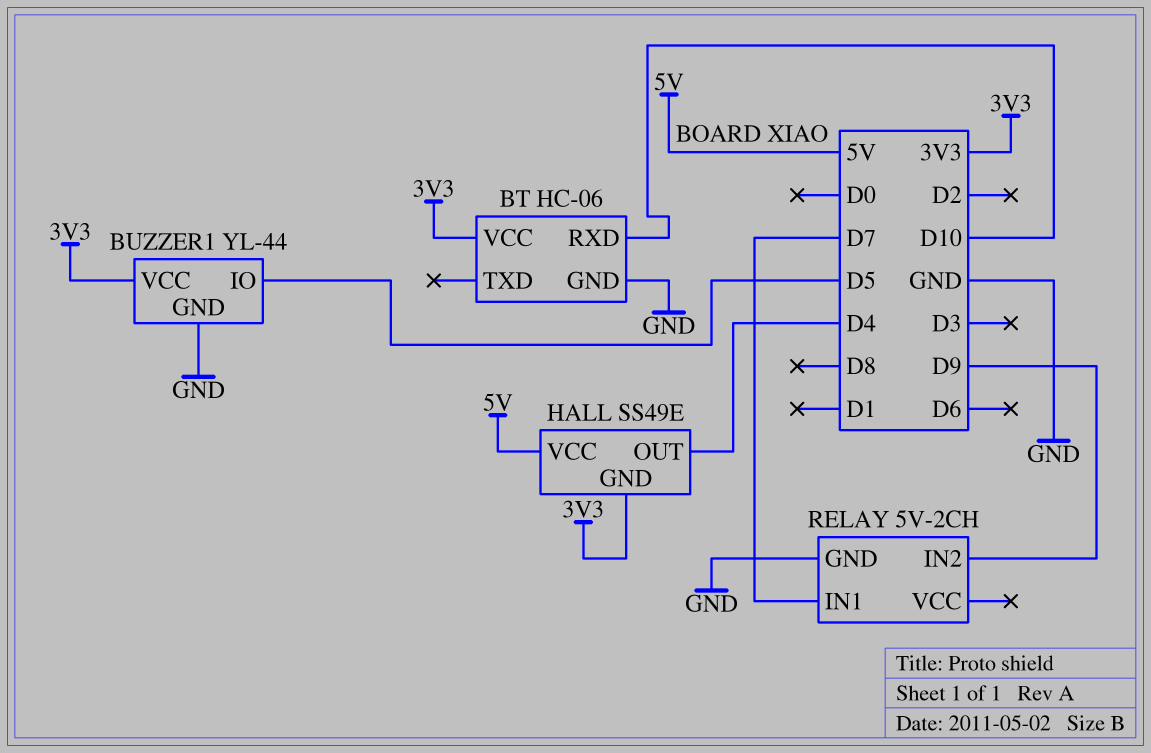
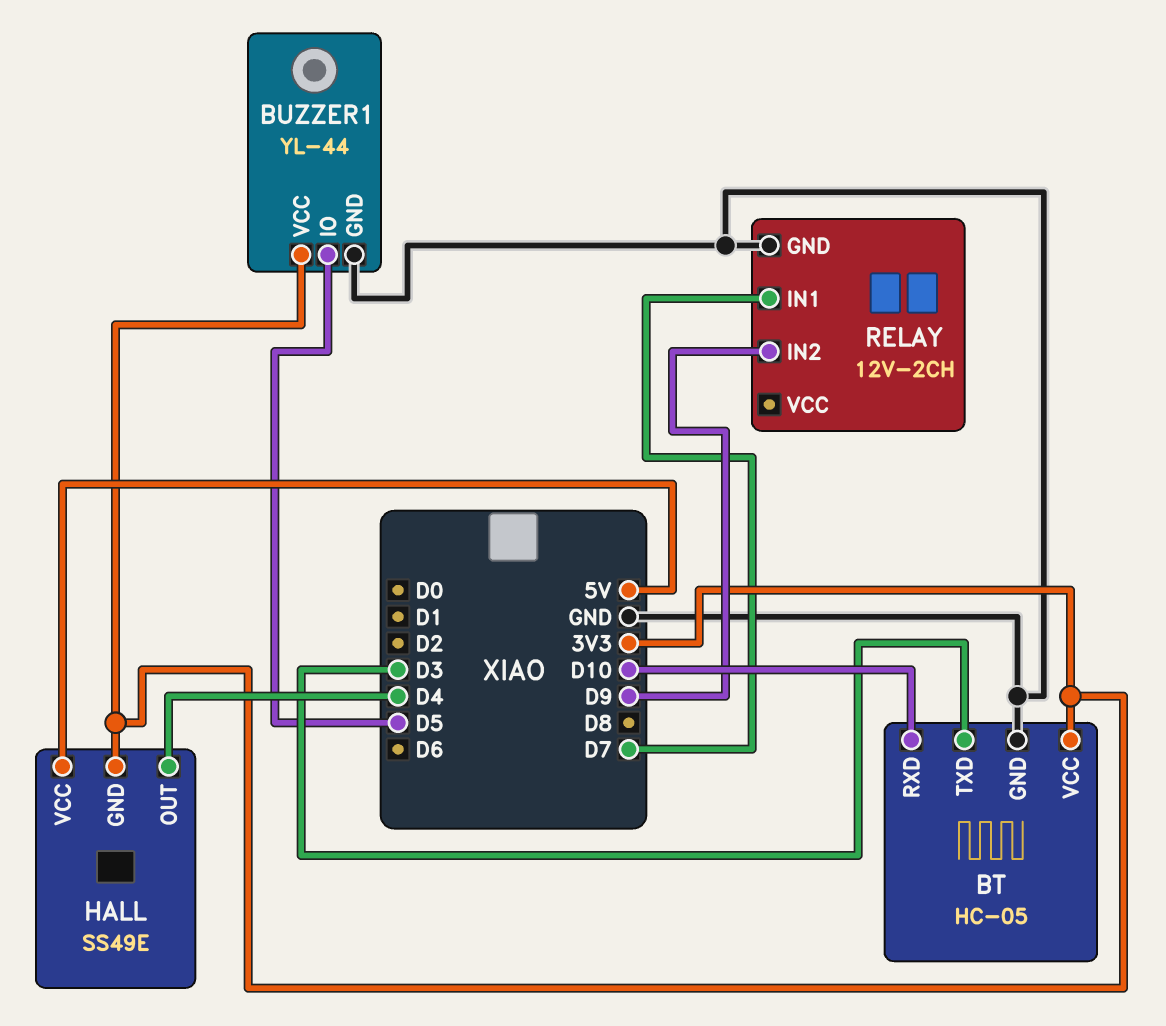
BT: HC-06 -> HC-05
BT pin TXD: none -> D3
RELAY: 5V-2CH -> 12V-2CH

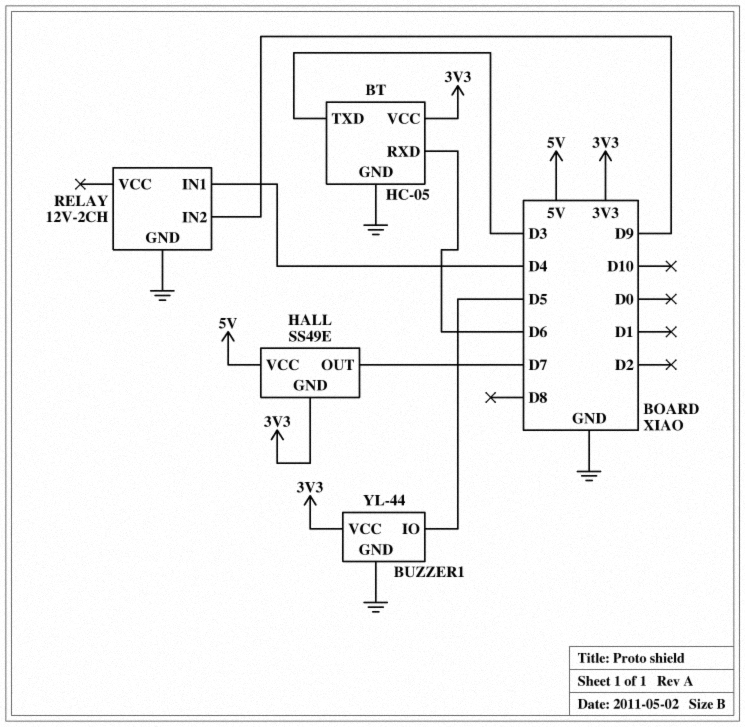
BT pin RXD: D10 -> D6
HALL pin OUT: D4 -> D7
RELAY pin IN1: D7 -> D4

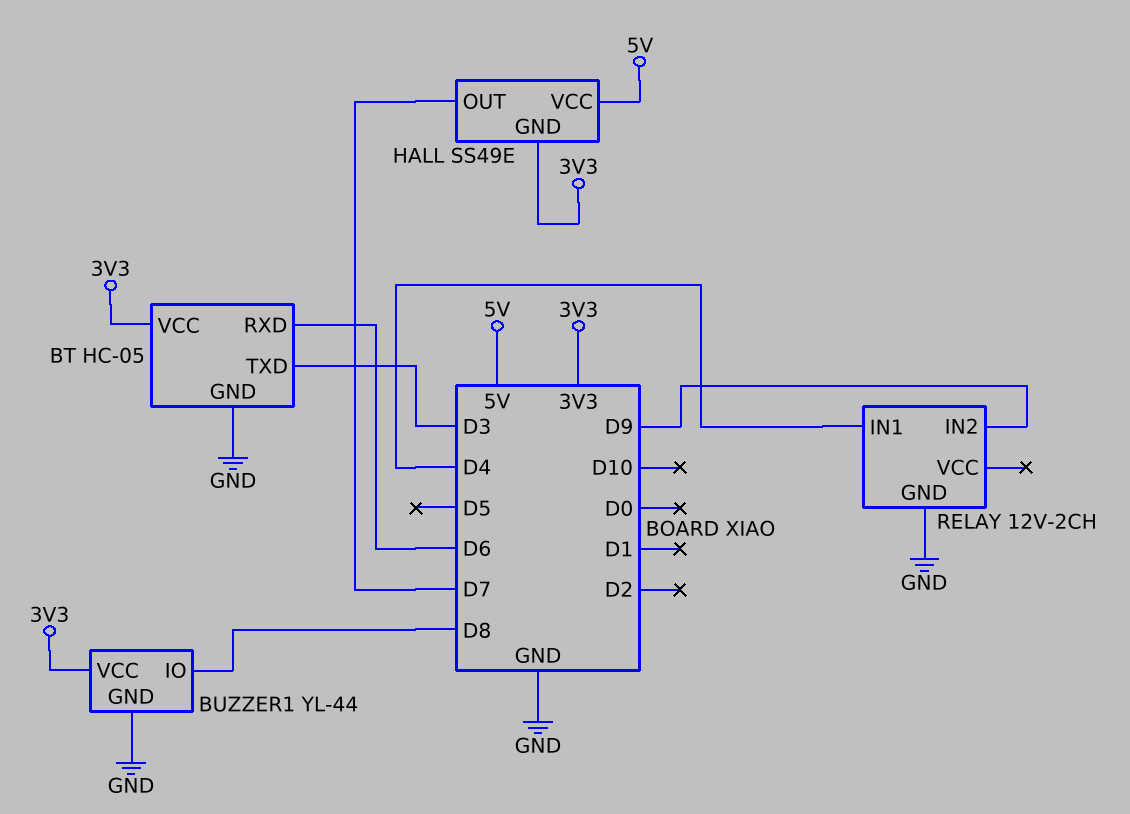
BUZZER1 pin IO: D5 -> D8

